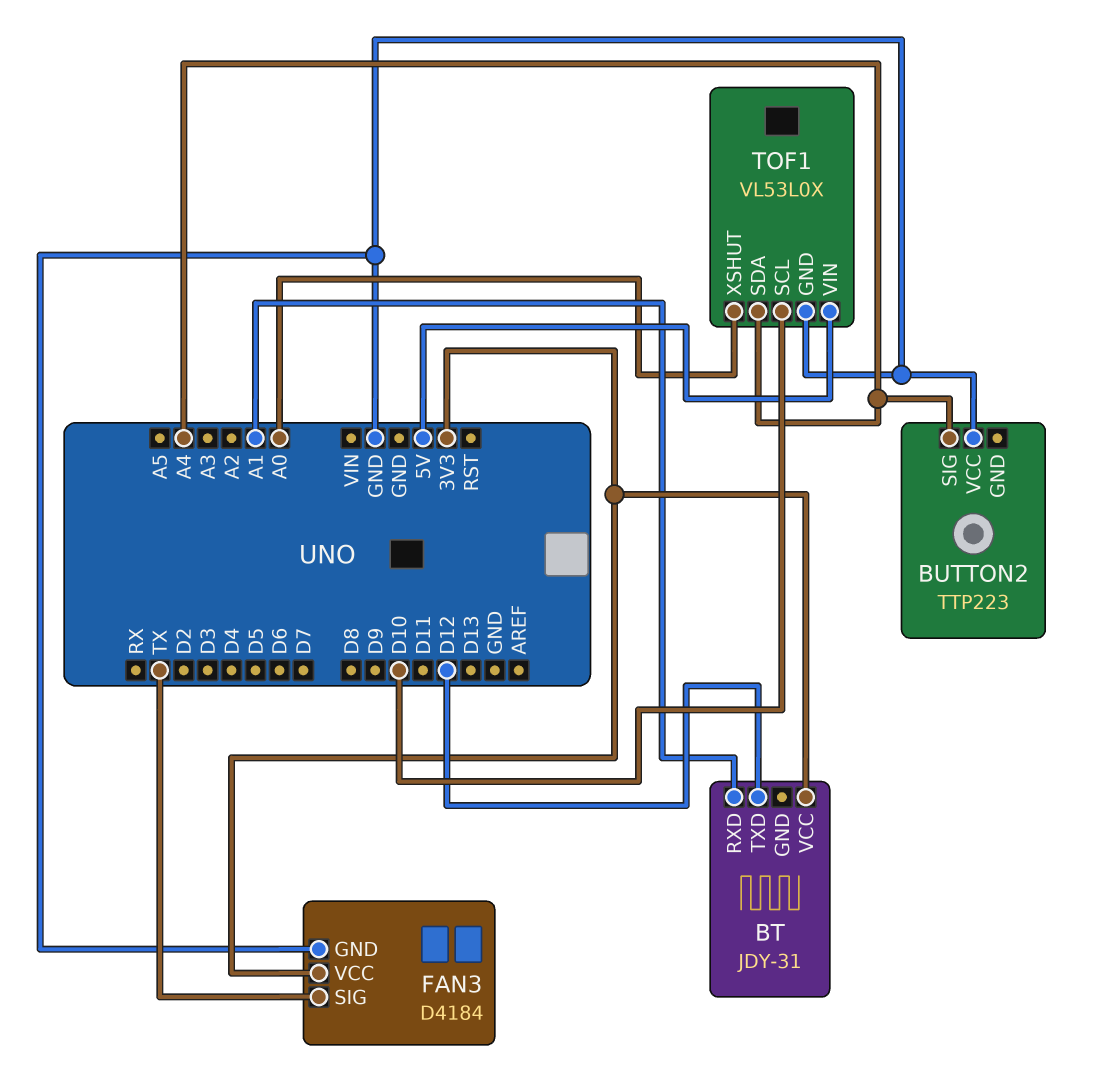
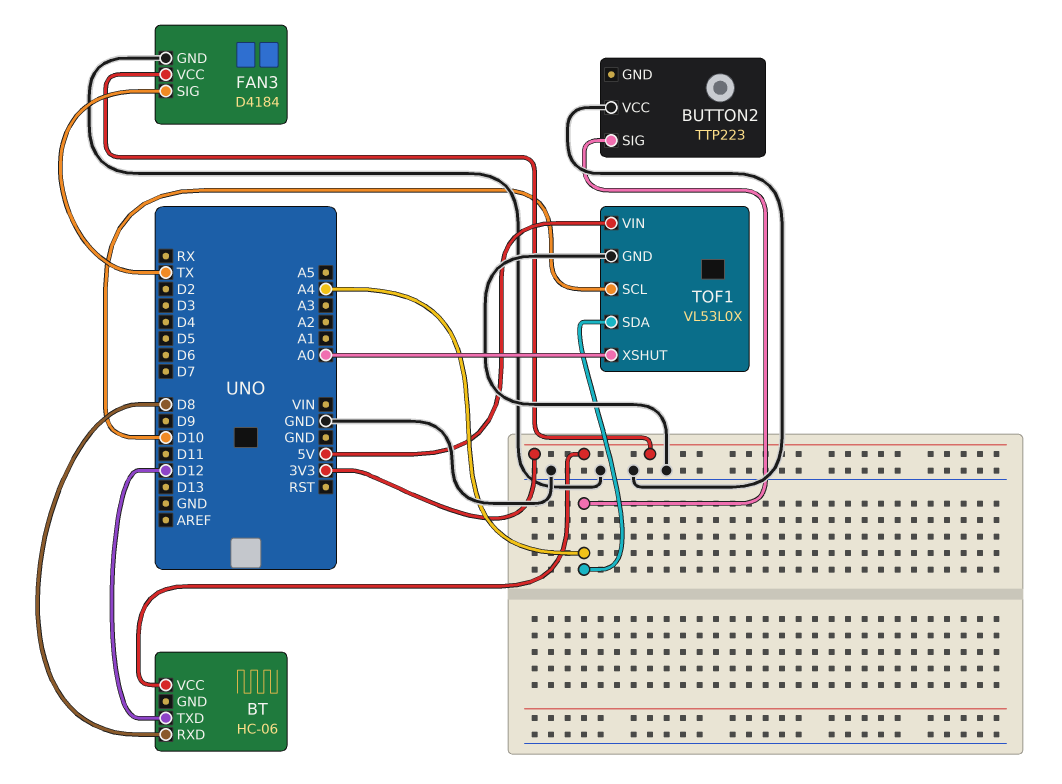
BT: JDY-31 -> HC-06
BT pin RXD: A1 -> D8

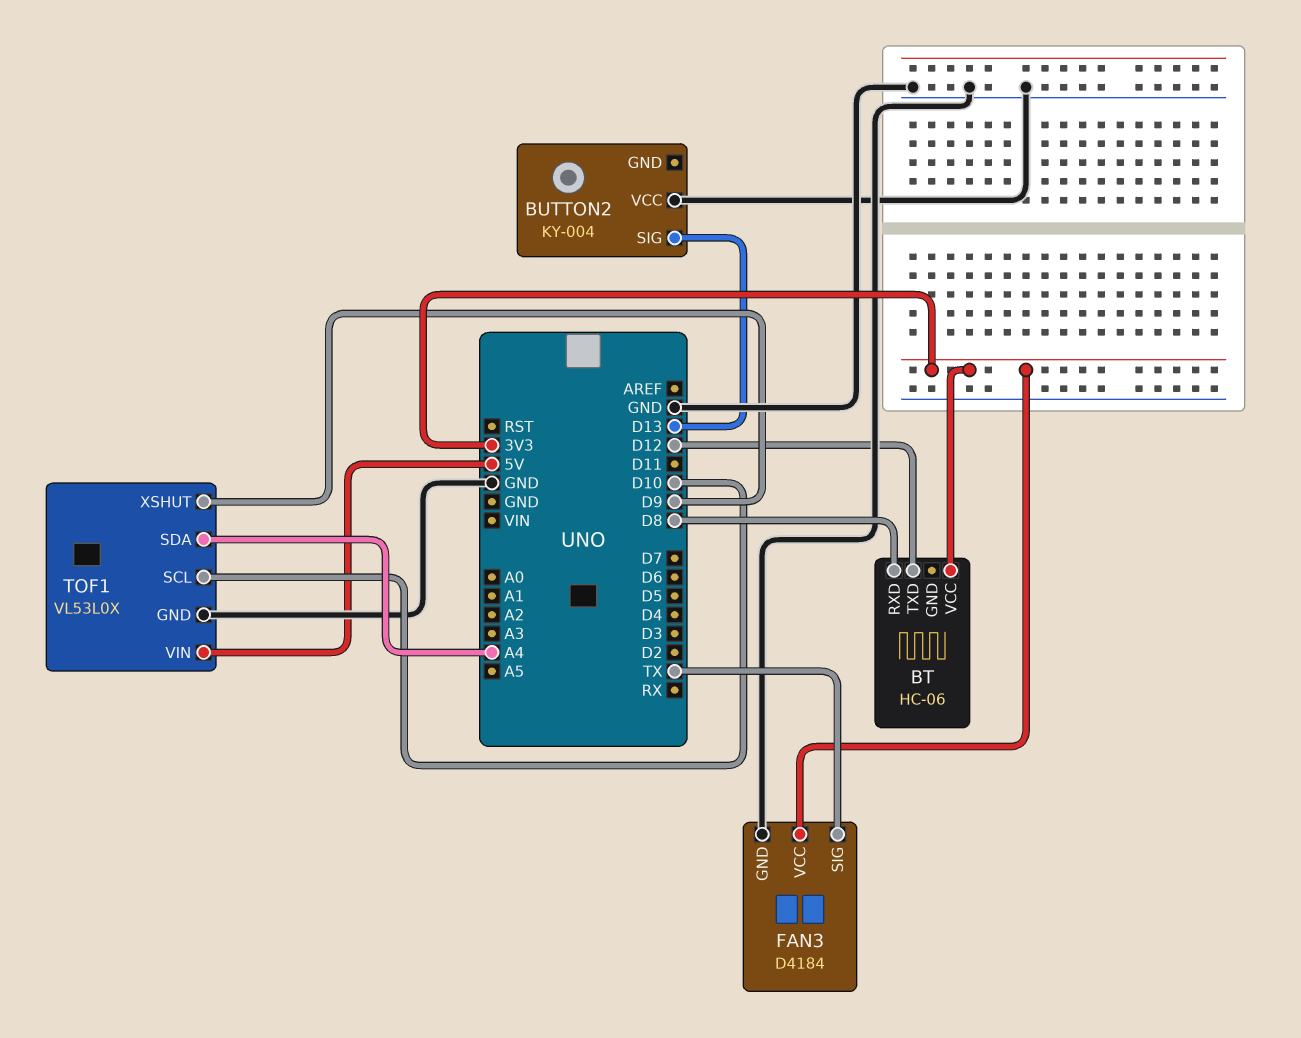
BUTTON2: TTP223 -> KY-004
BUTTON2 pin SIG: A4 -> D13
TOF1 pin XSHUT: A0 -> D9

